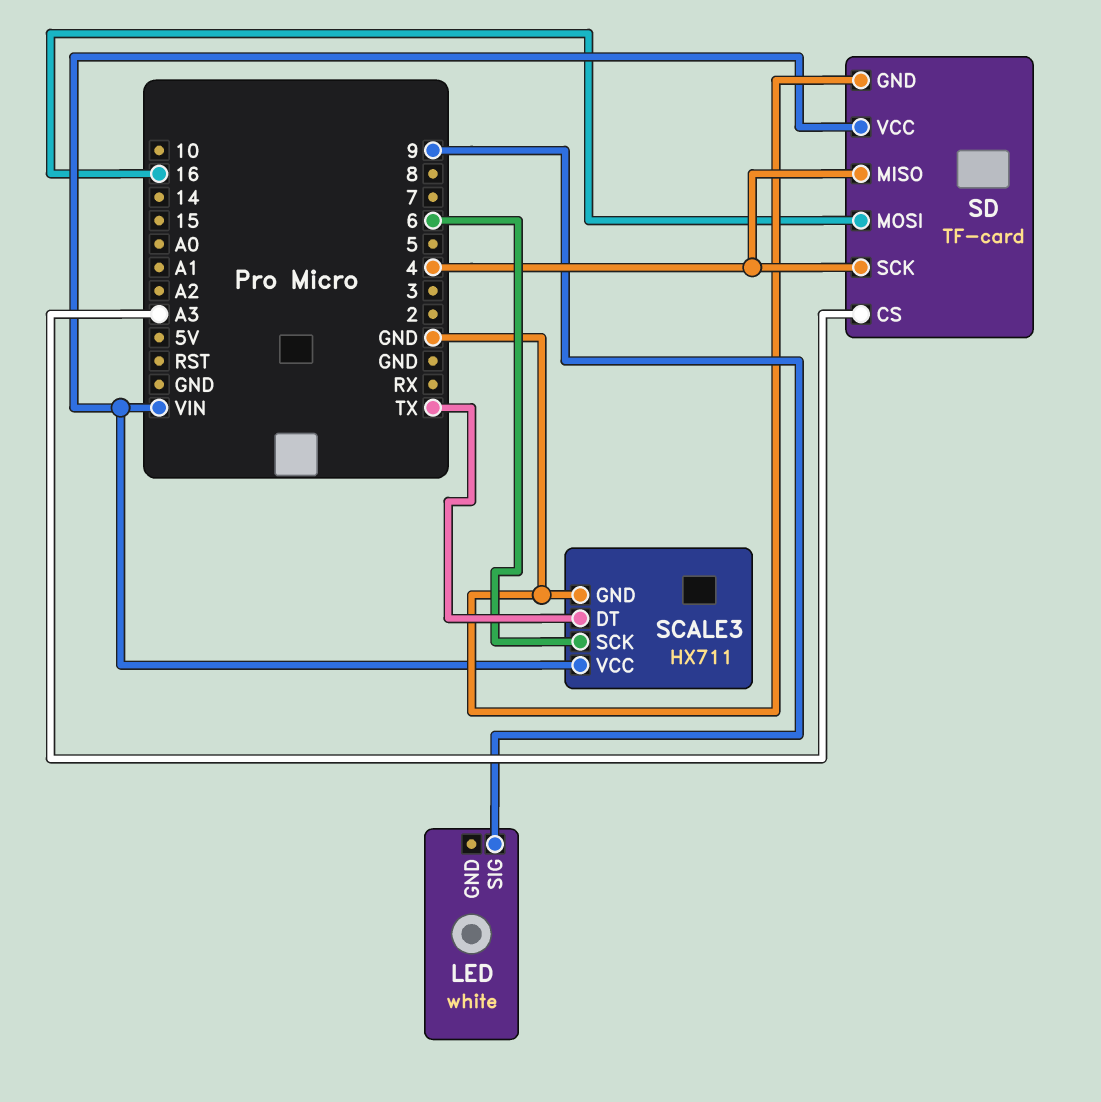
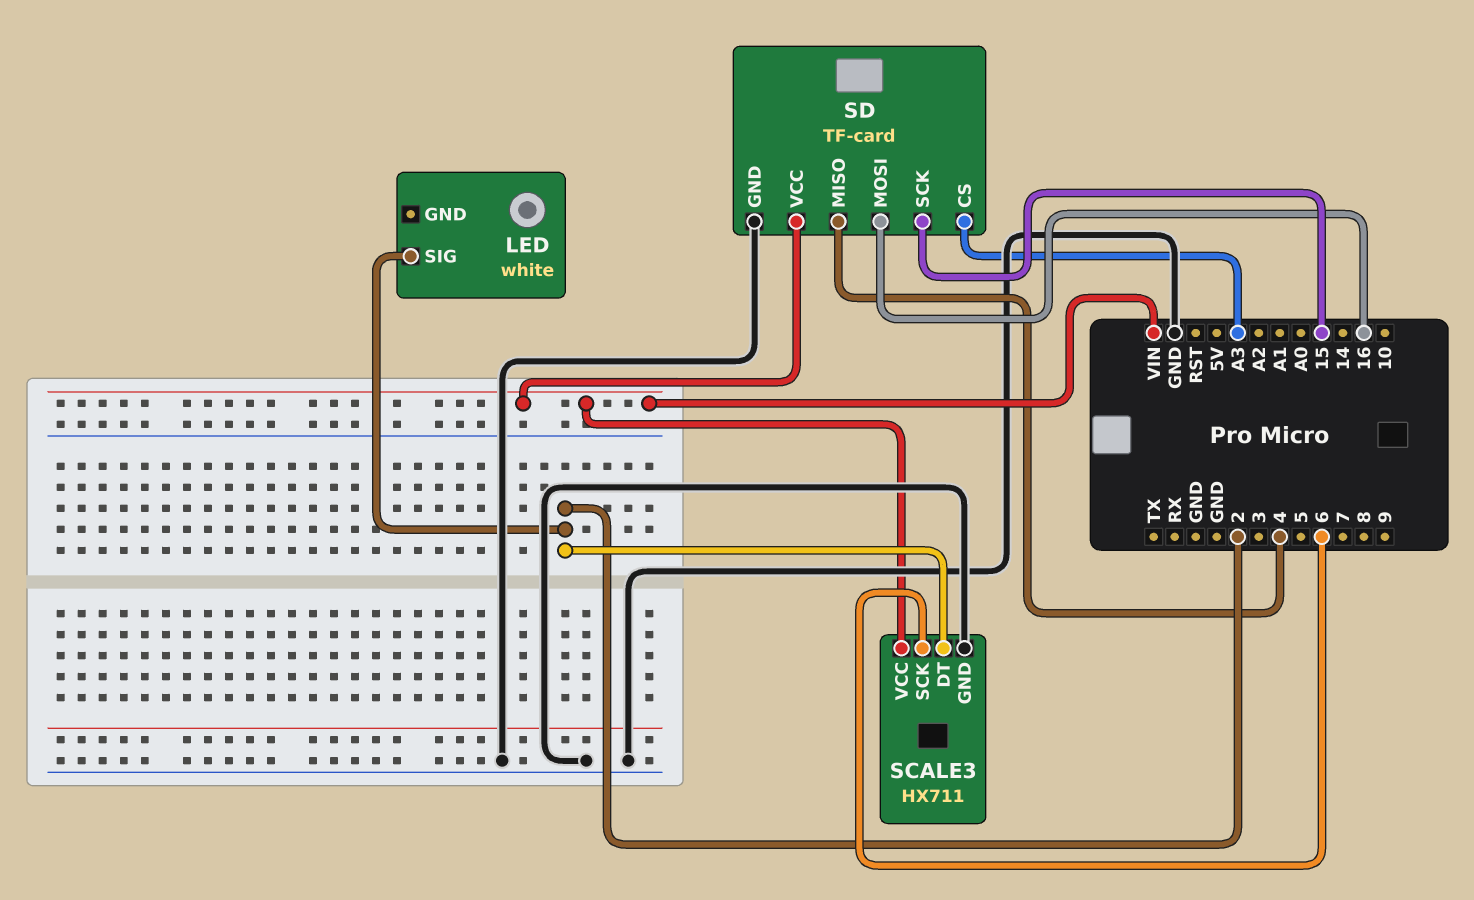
LED pin SIG: 9 -> 2
SCALE3 pin DT: TX -> 2
SD pin SCK: 4 -> 15

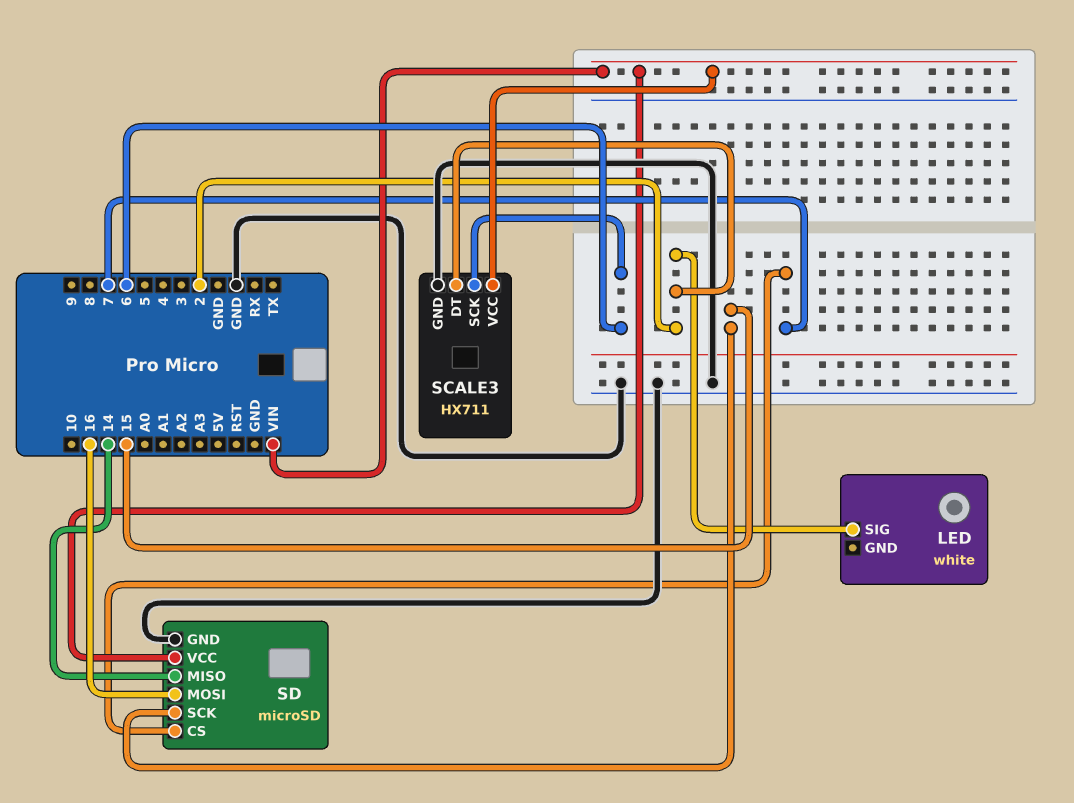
SD: TF-card -> microSD
SD pin CS: A3 -> 7
SD pin MISO: 4 -> 14

